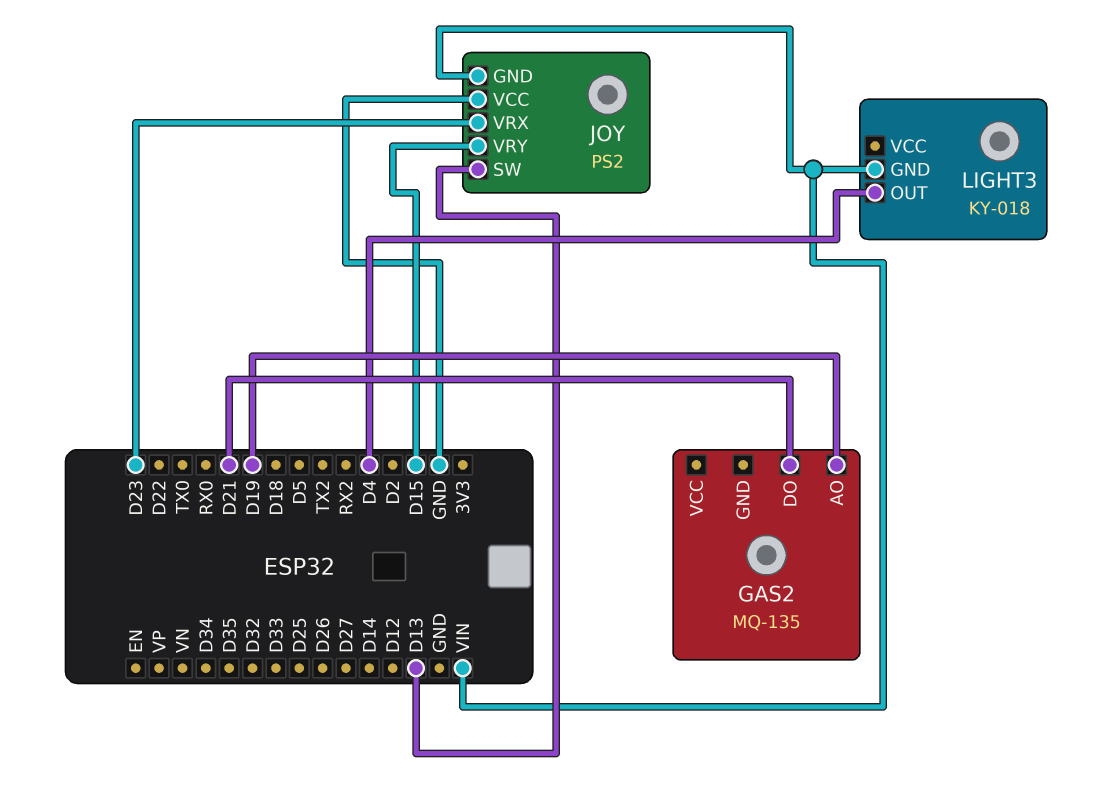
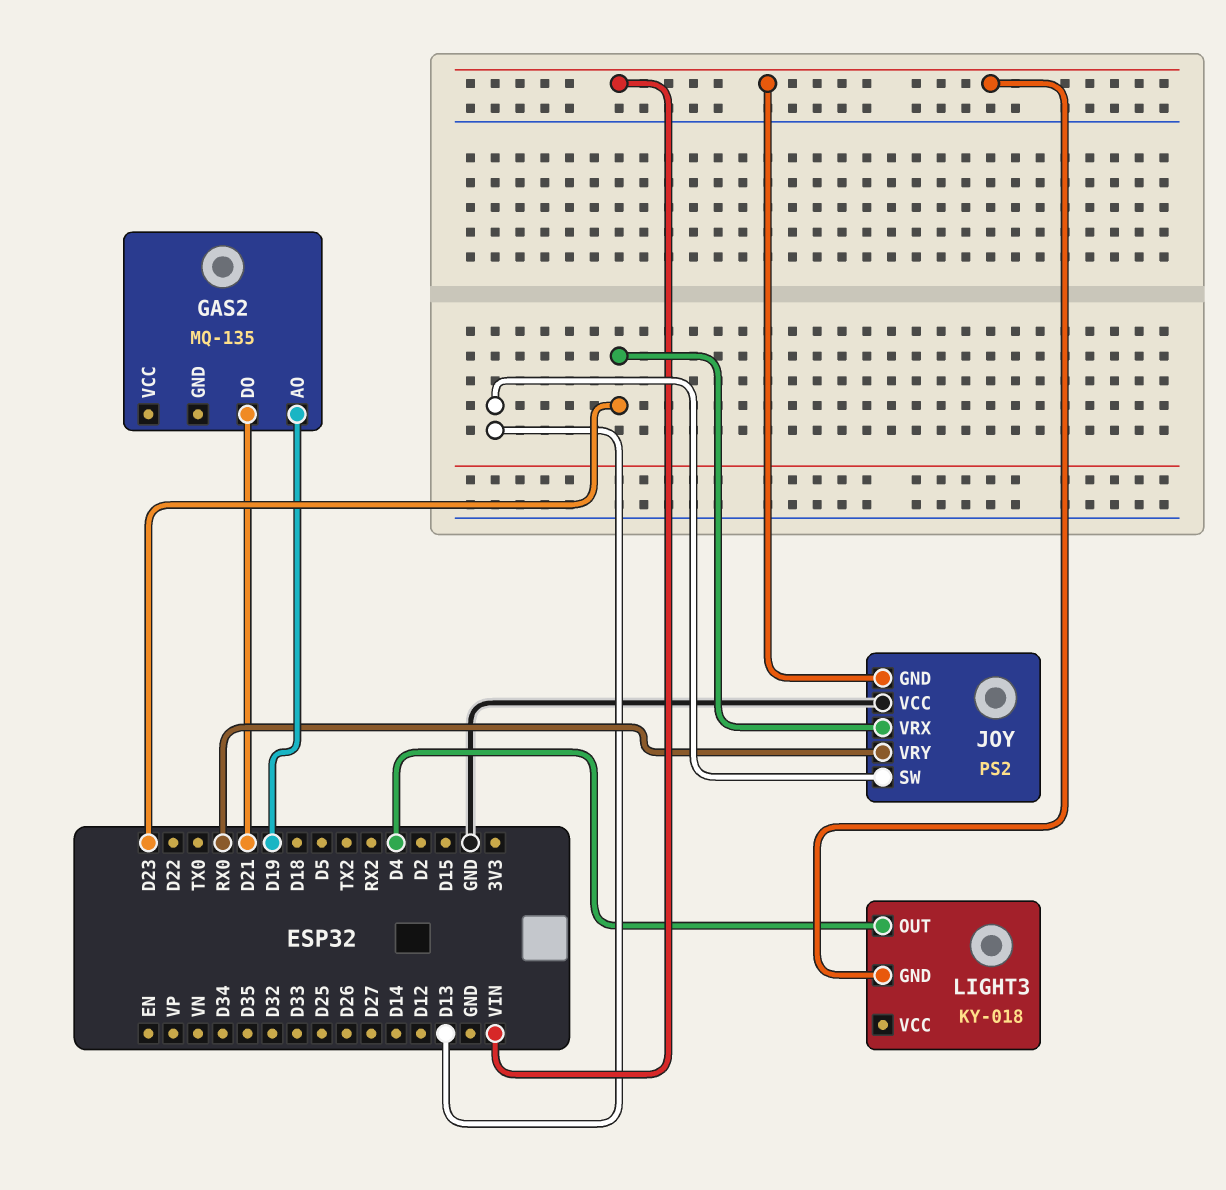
JOY pin VRY: D15 -> RX0

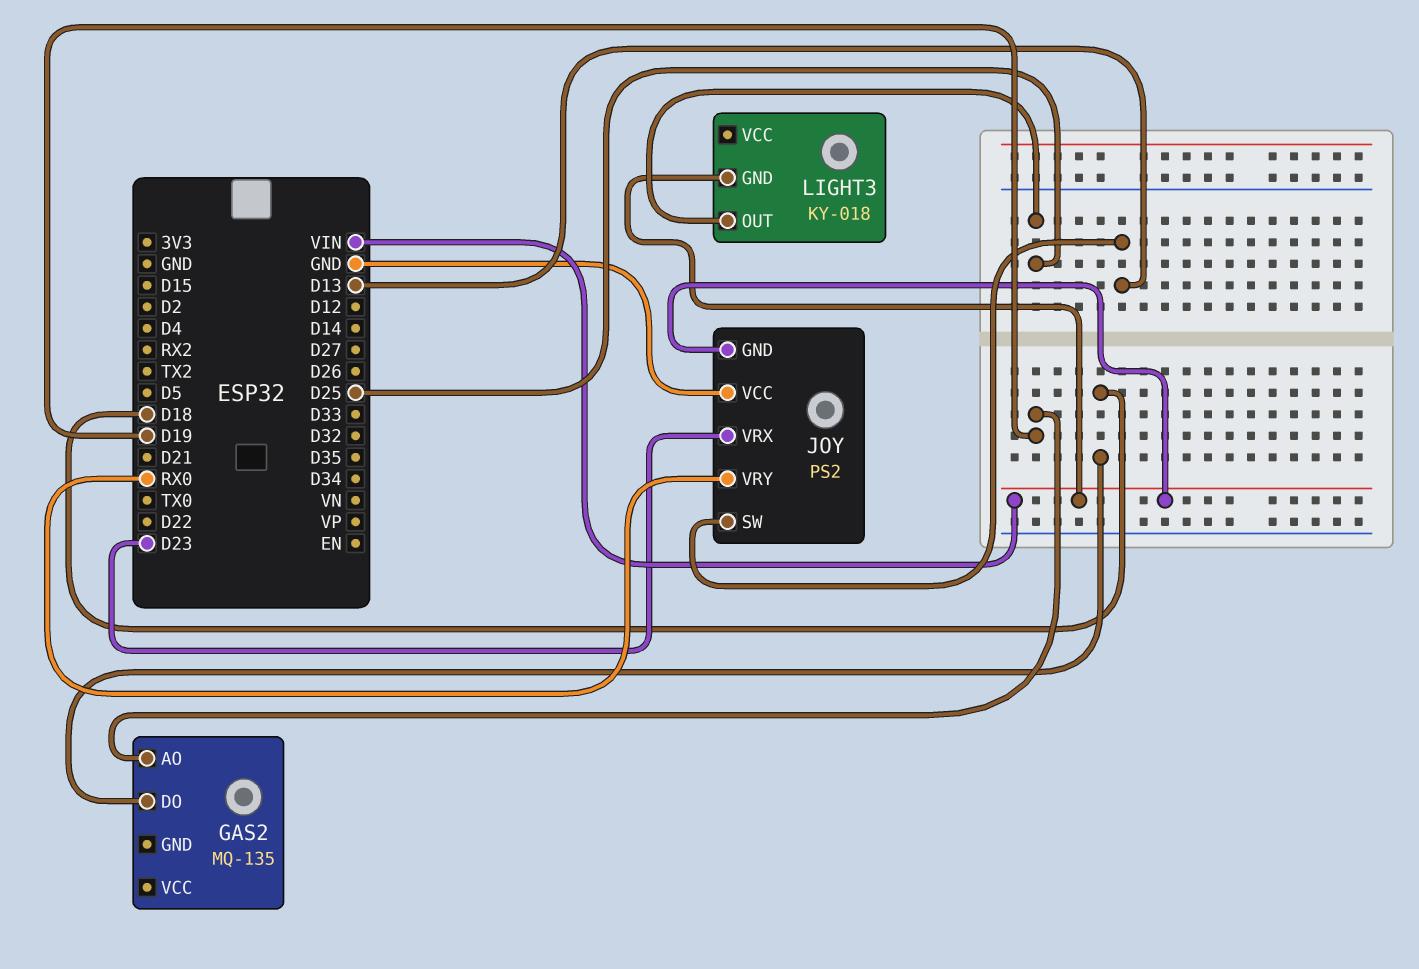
GAS2 pin DO: D21 -> D18
LIGHT3 pin OUT: D4 -> D25

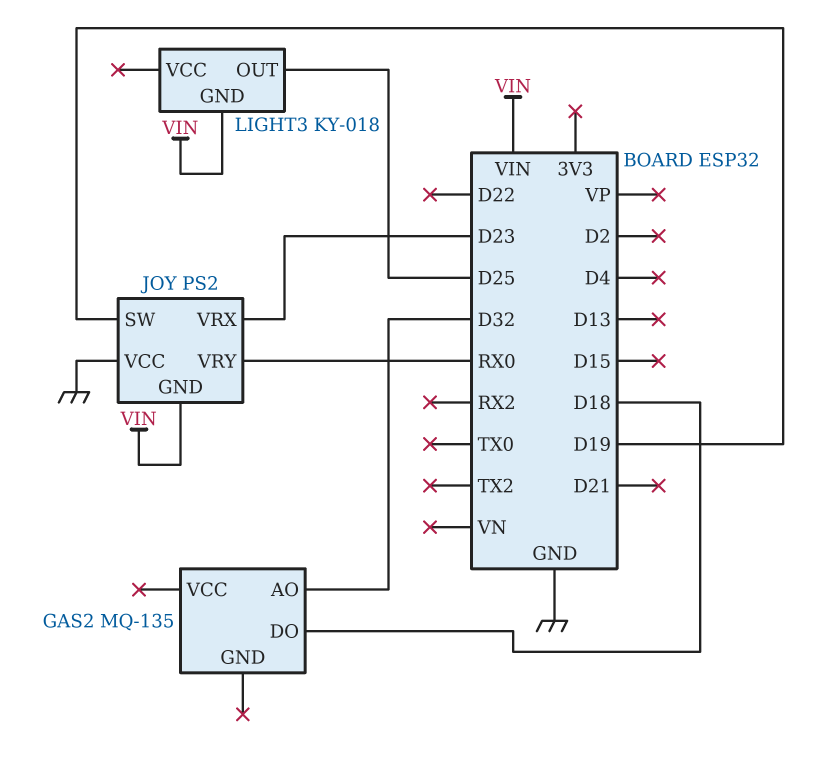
GAS2 pin AO: D19 -> D32
JOY pin SW: D13 -> D19

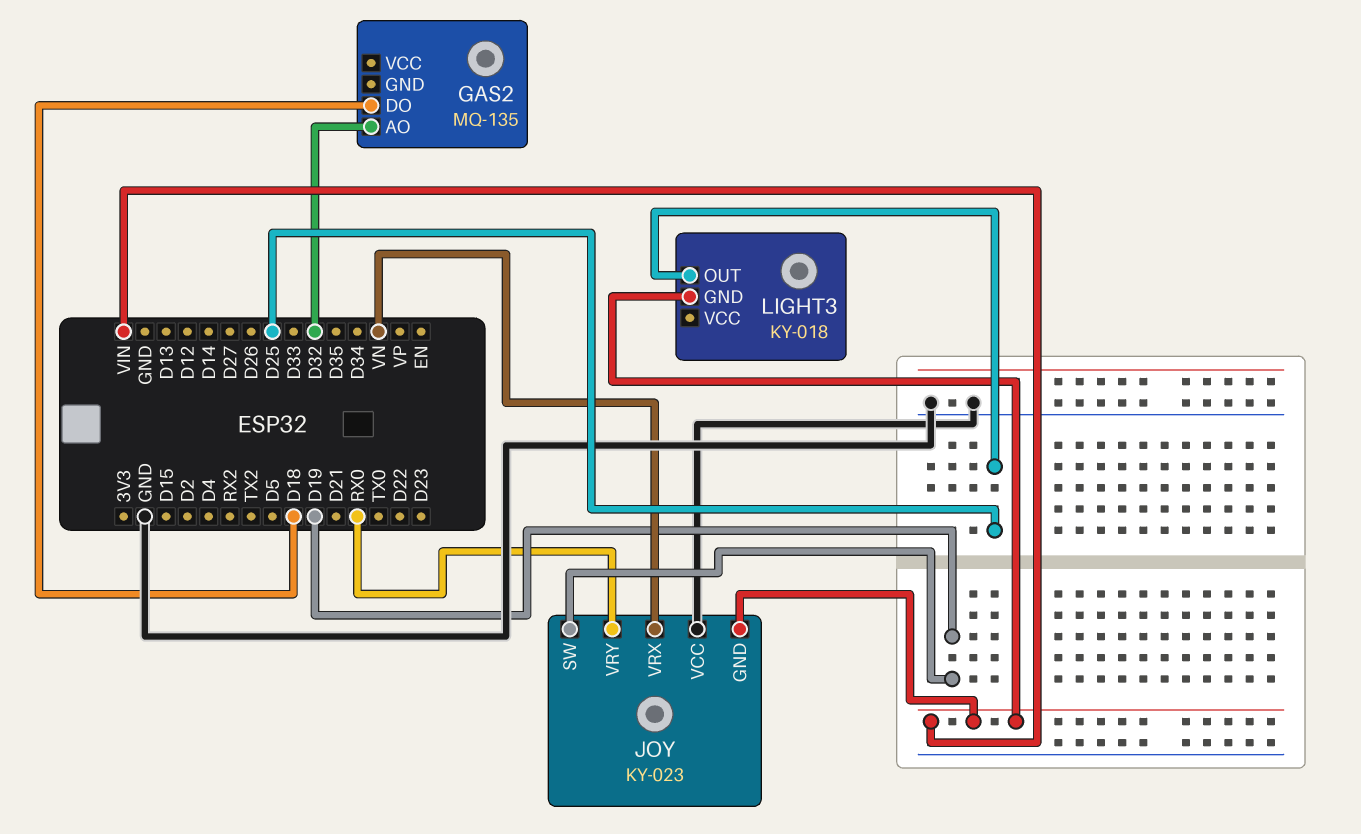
JOY: PS2 -> KY-023
JOY pin VRX: D23 -> VN

